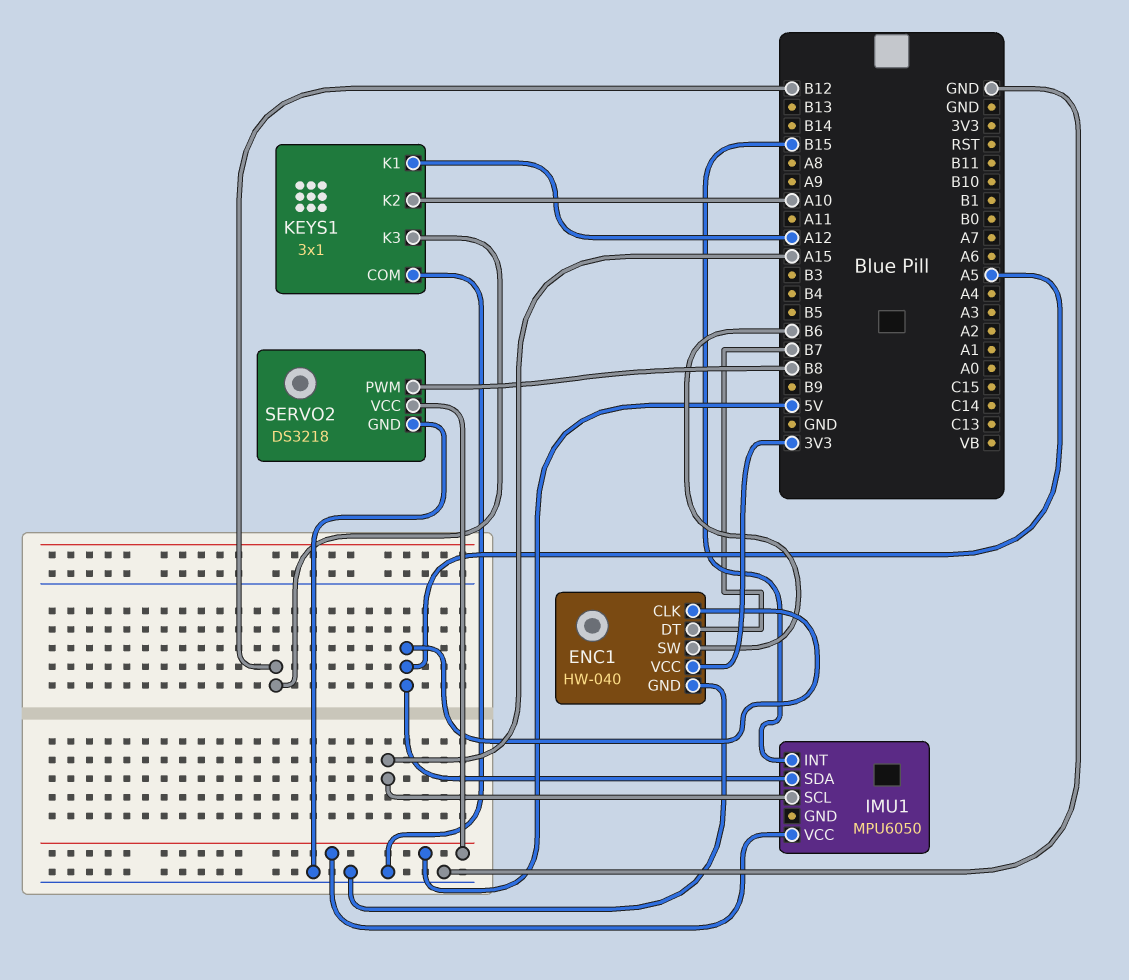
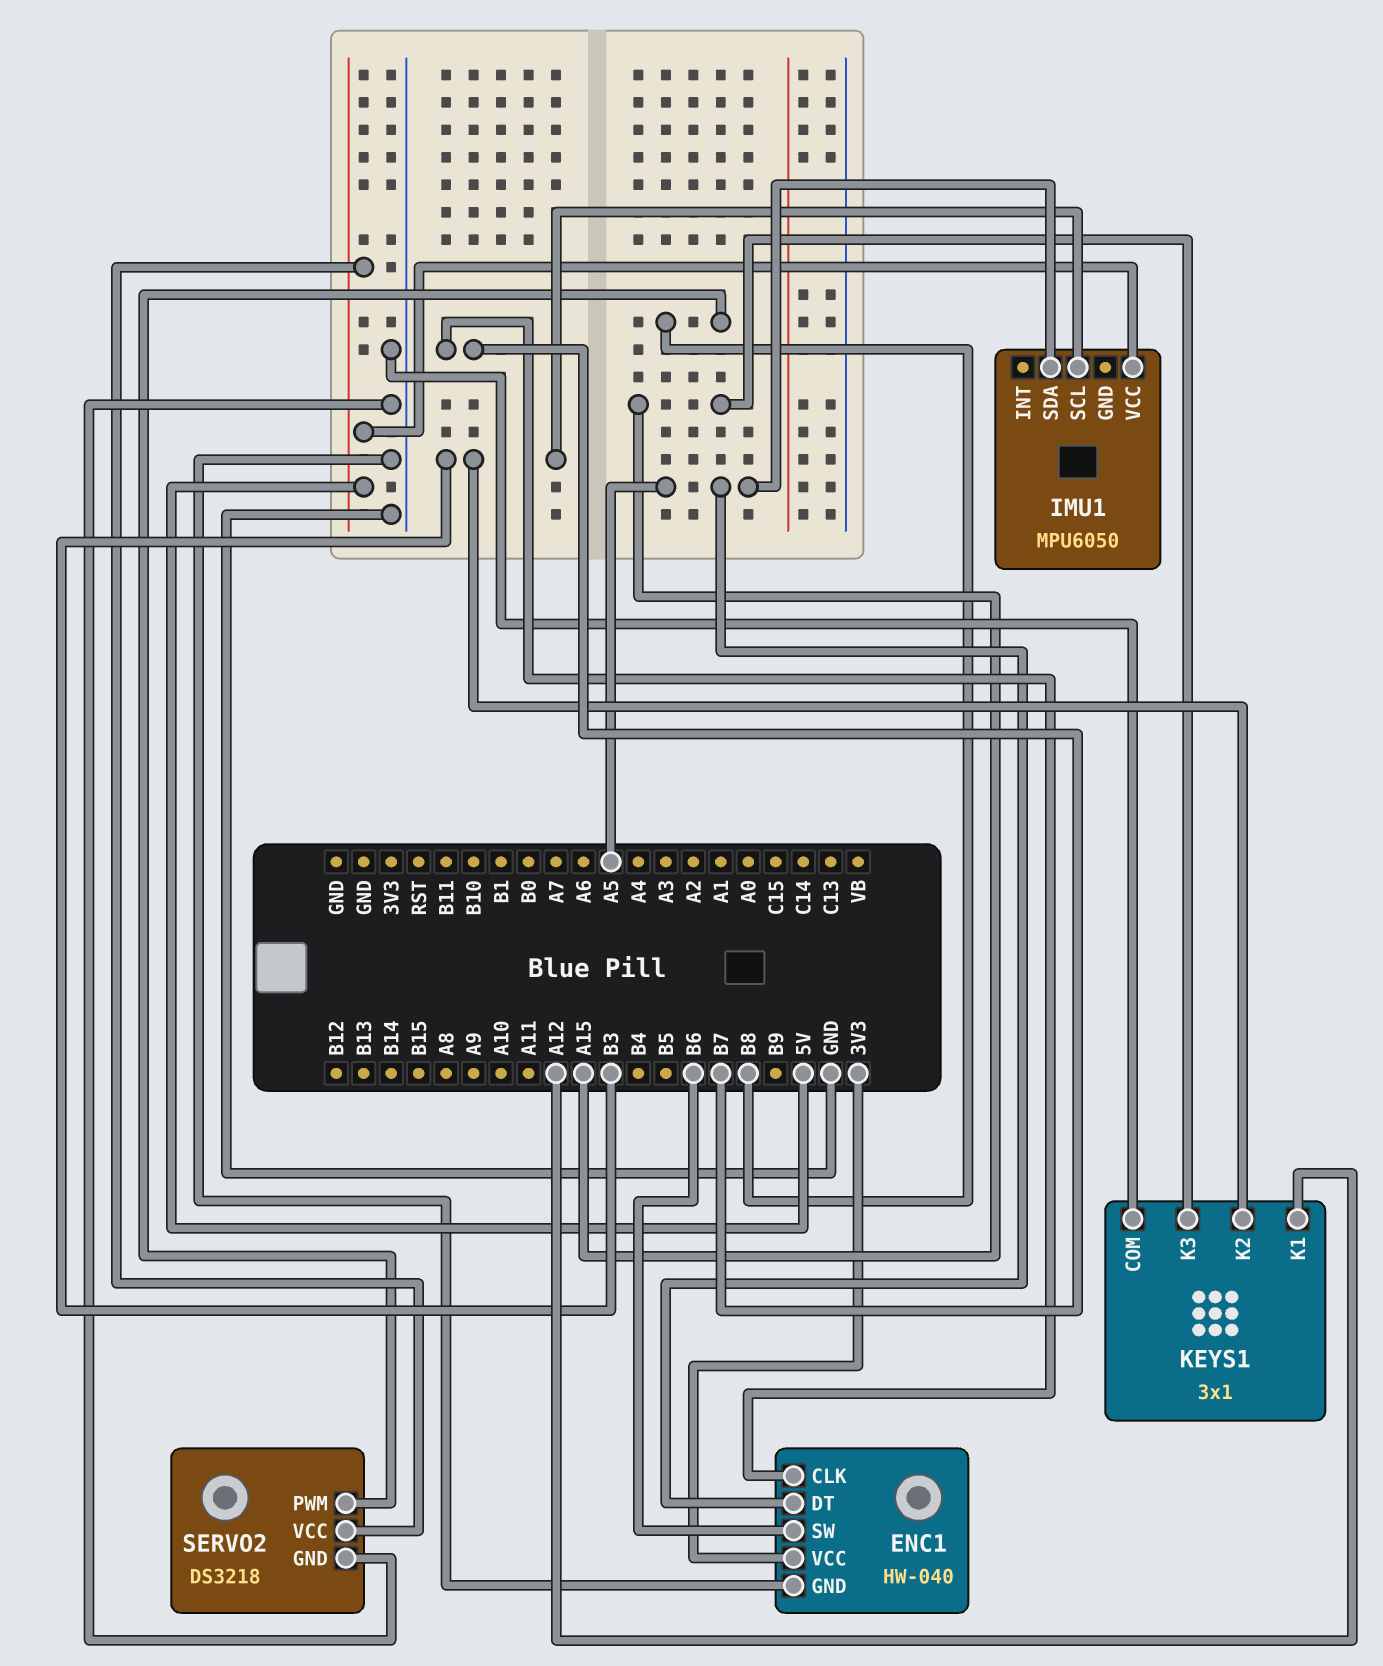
ENC1 pin CLK: A5 -> B7
ENC1 pin DT: B7 -> A5
IMU1 pin INT: B15 -> none
IMU1 pin SCL: A15 -> B3
KEYS1 pin K2: A10 -> B3
KEYS1 pin K3: B12 -> A15

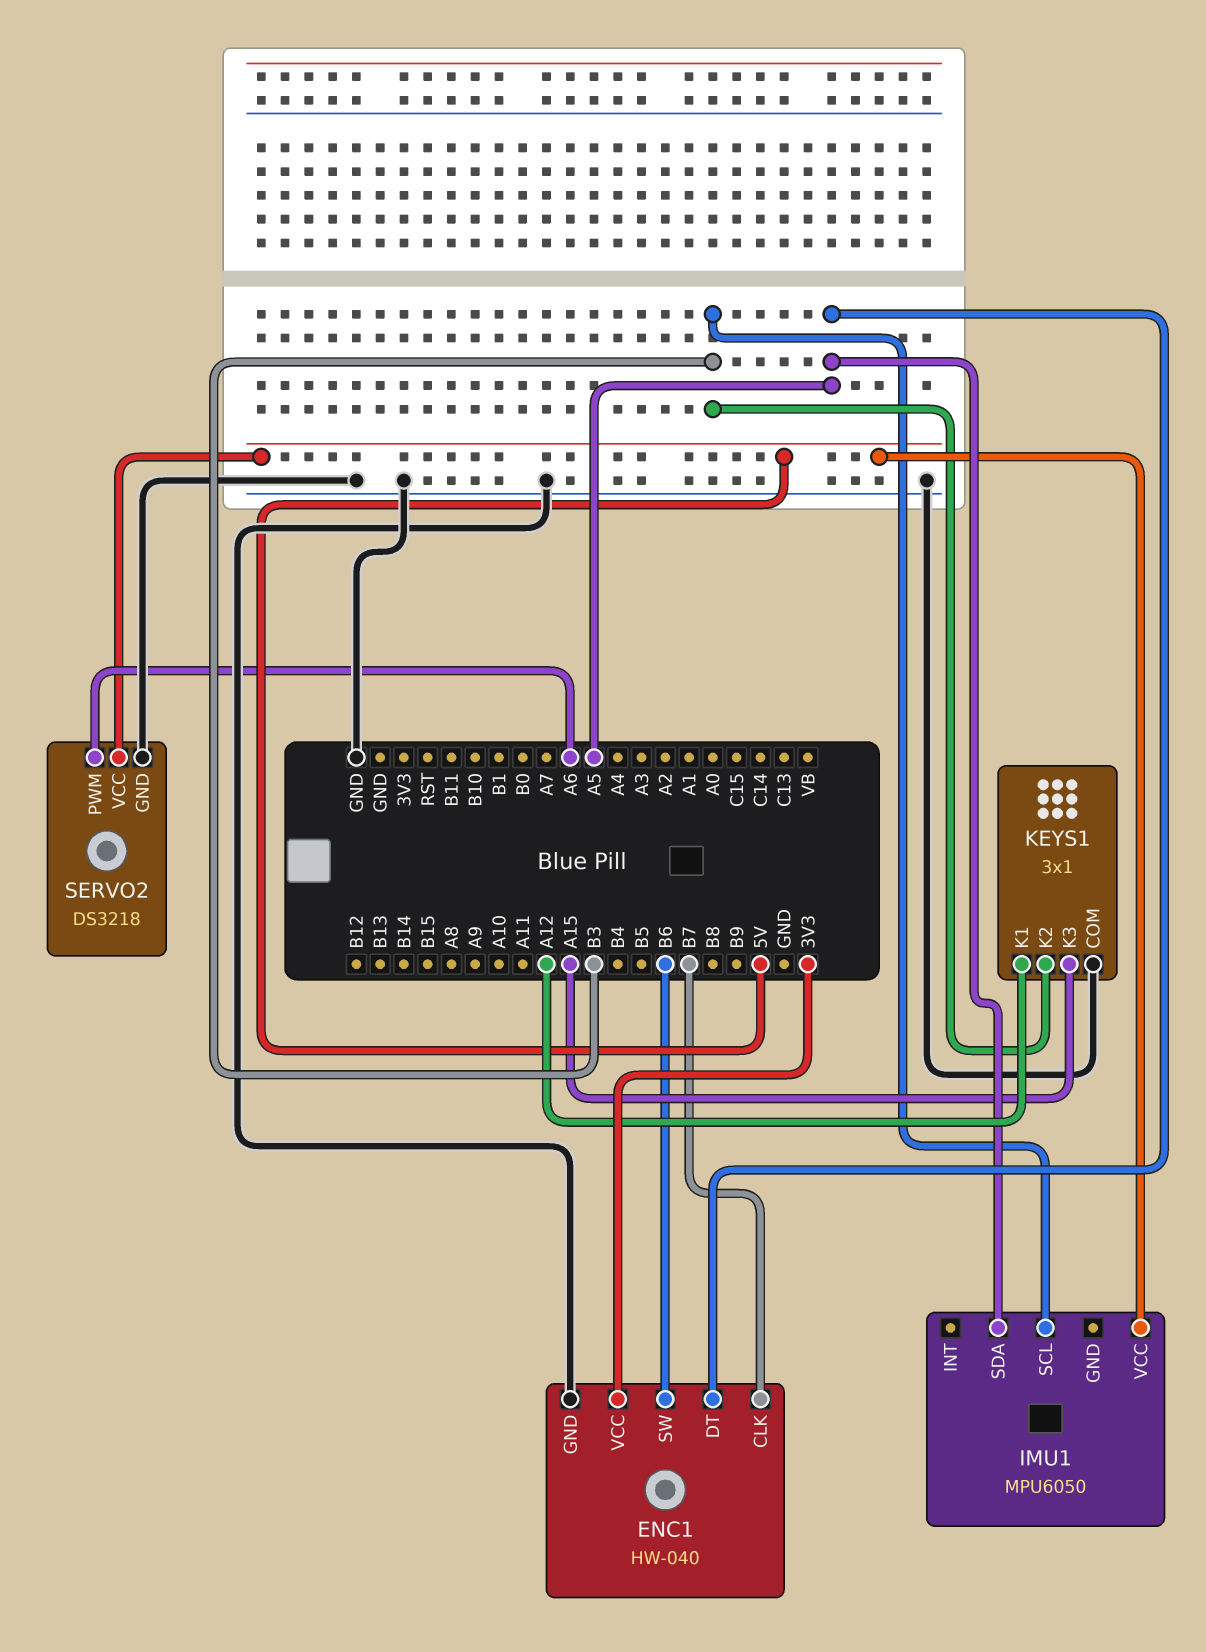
SERVO2 pin PWM: B8 -> A6

